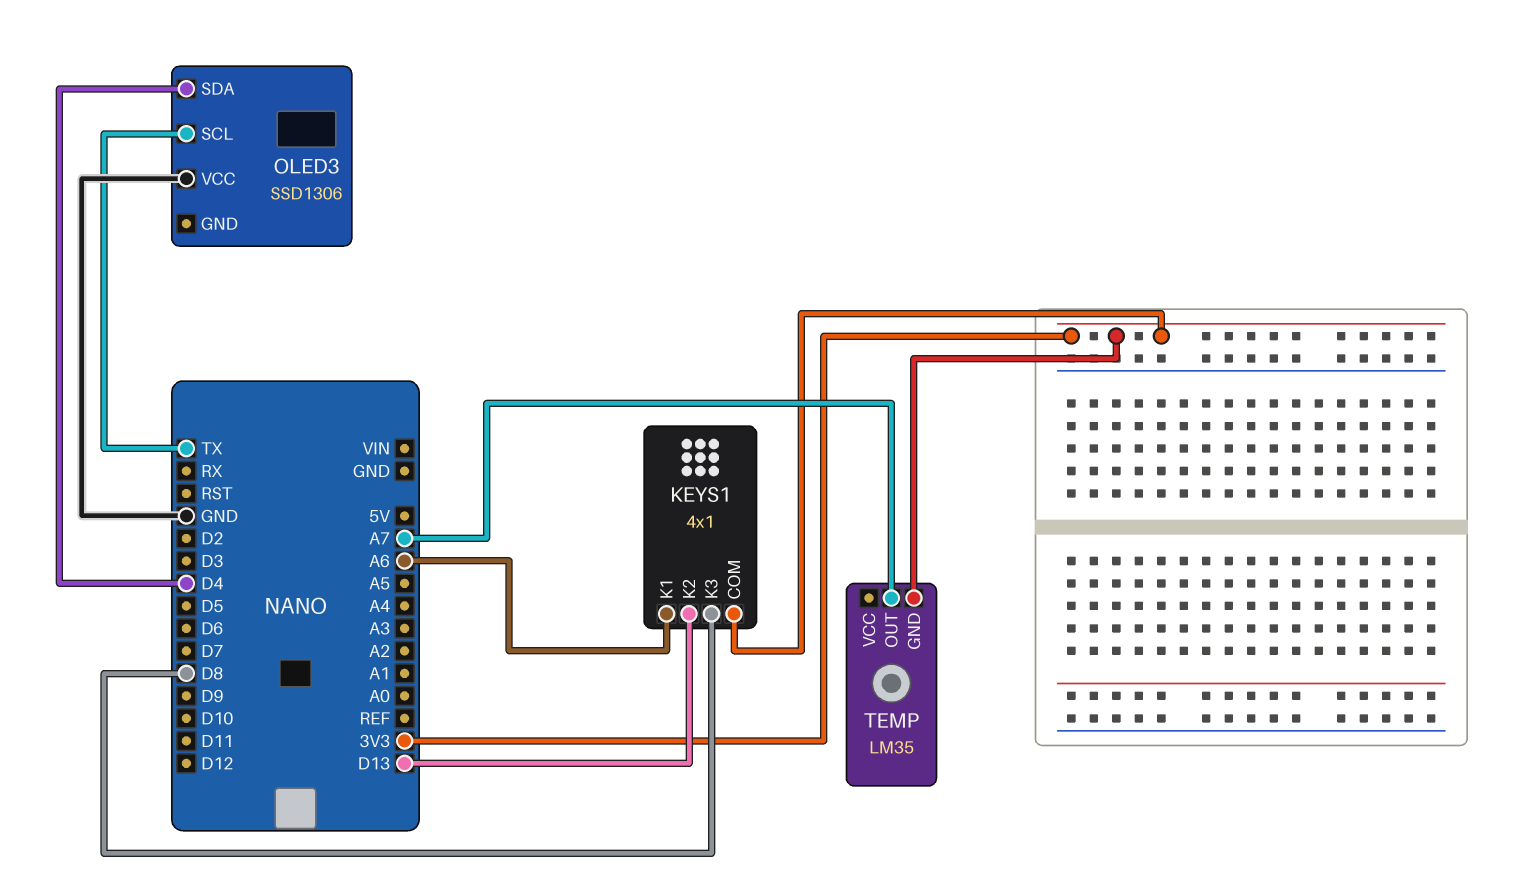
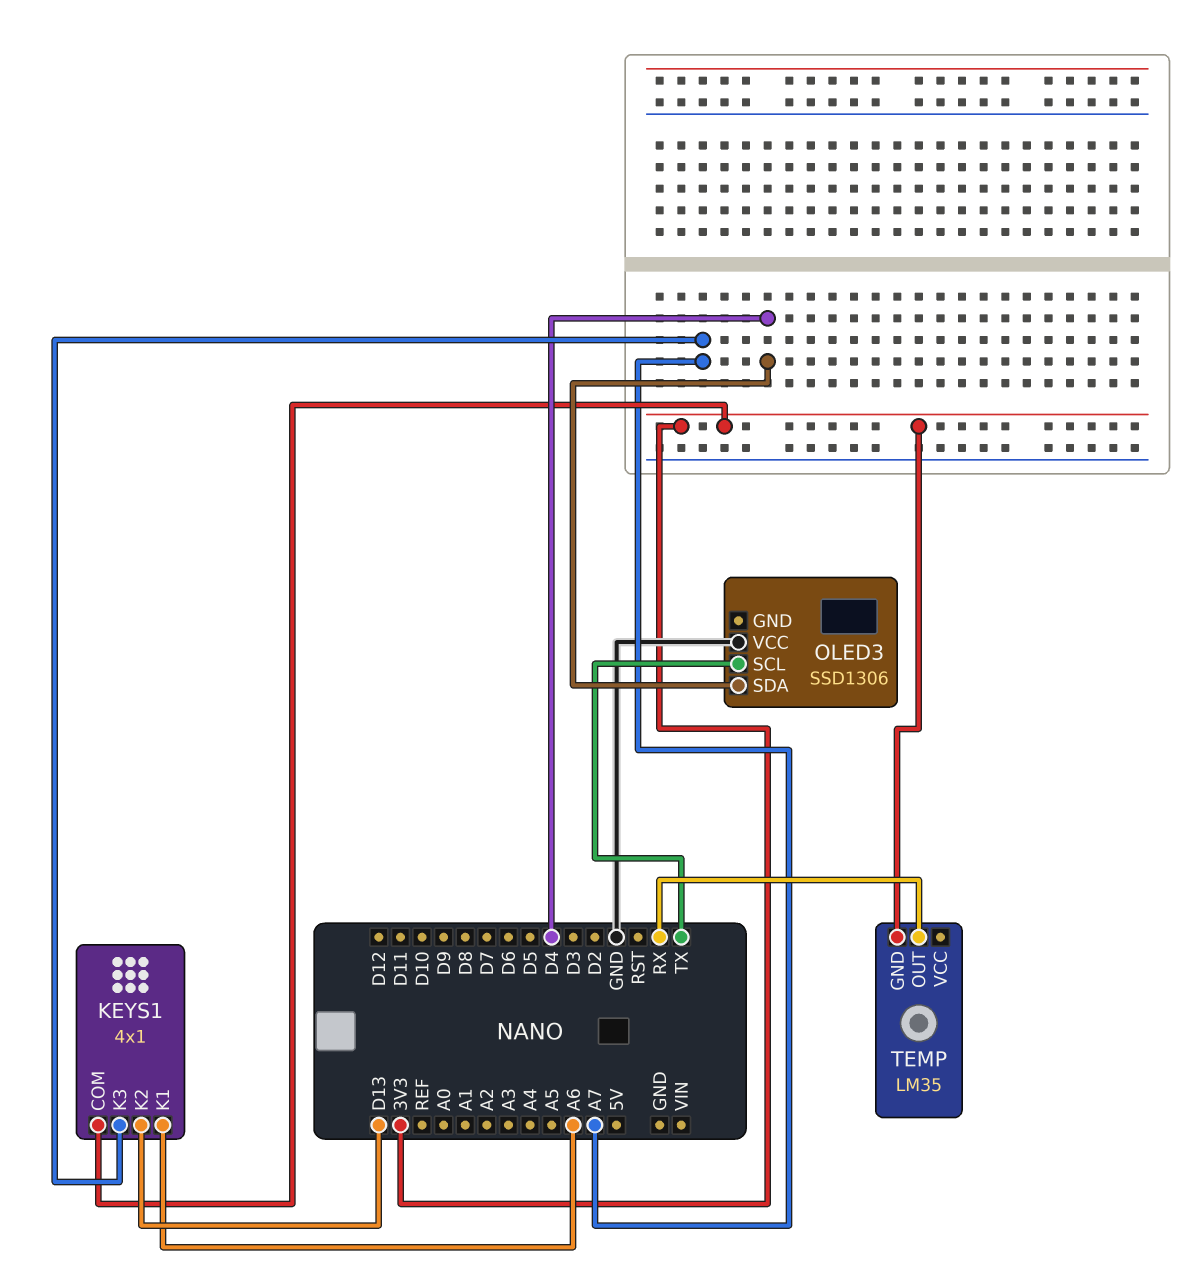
KEYS1 pin K3: D8 -> A7
TEMP pin OUT: A7 -> RX

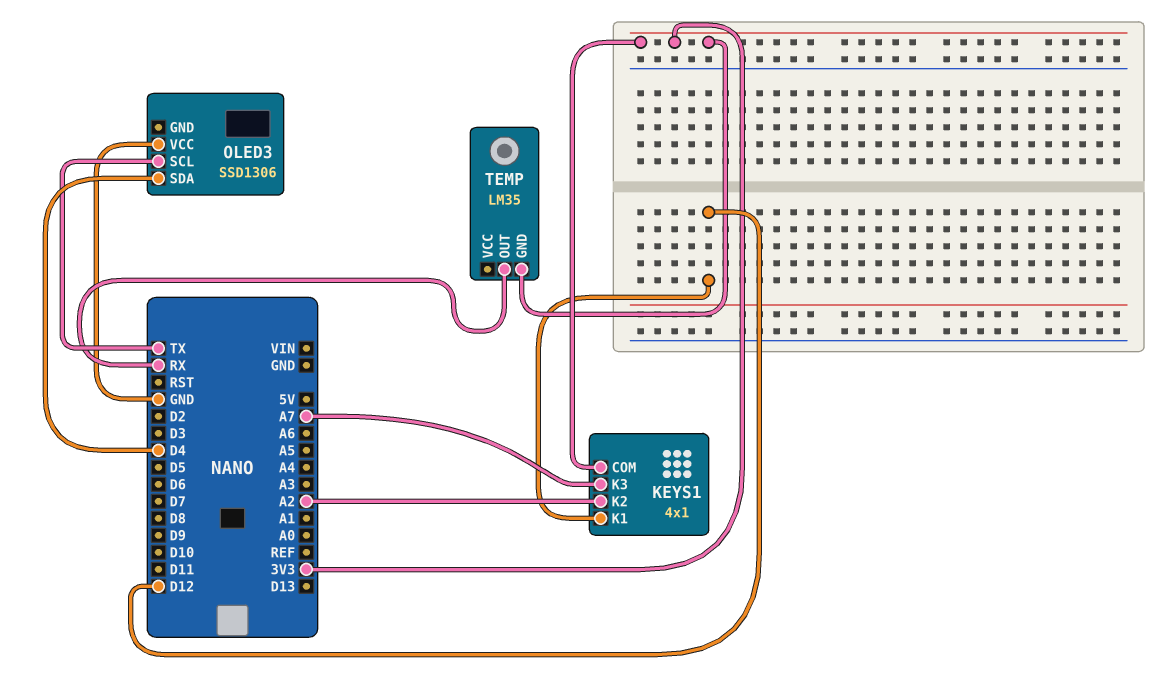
KEYS1 pin K1: A6 -> D12
KEYS1 pin K2: D13 -> A2

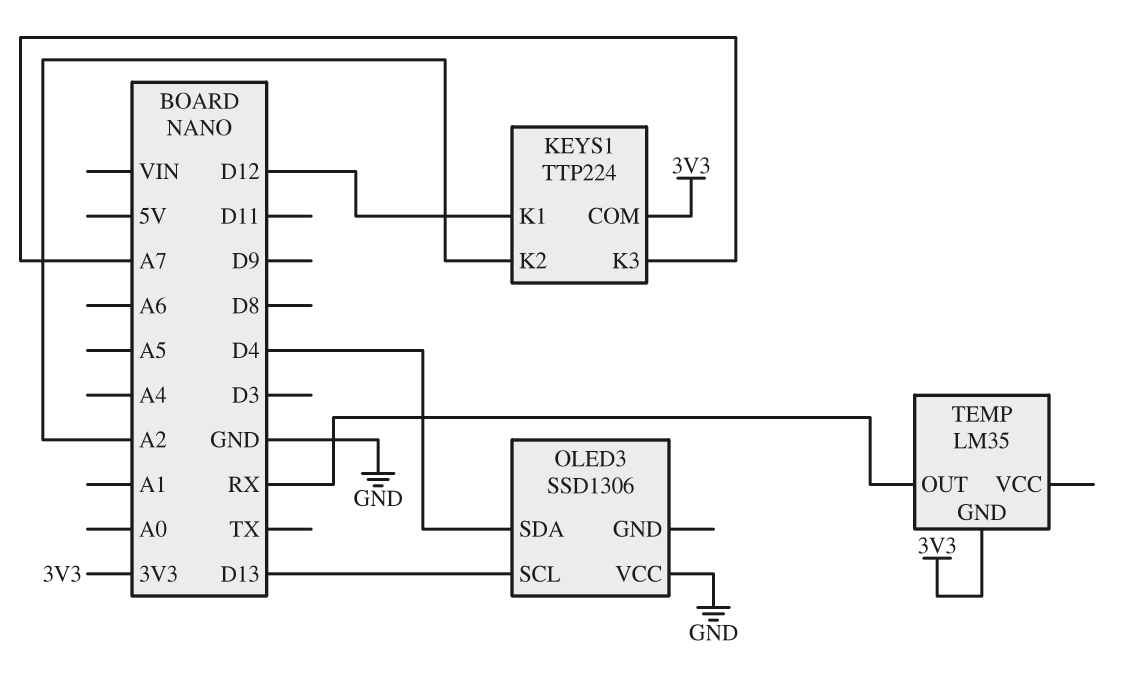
KEYS1: 4x1 -> TTP224
OLED3 pin SCL: TX -> D13

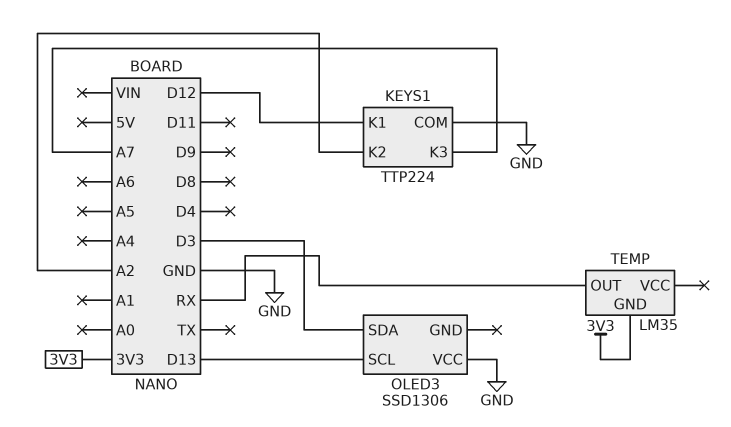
KEYS1 pin COM: 3V3 -> GND
OLED3 pin SDA: D4 -> D3

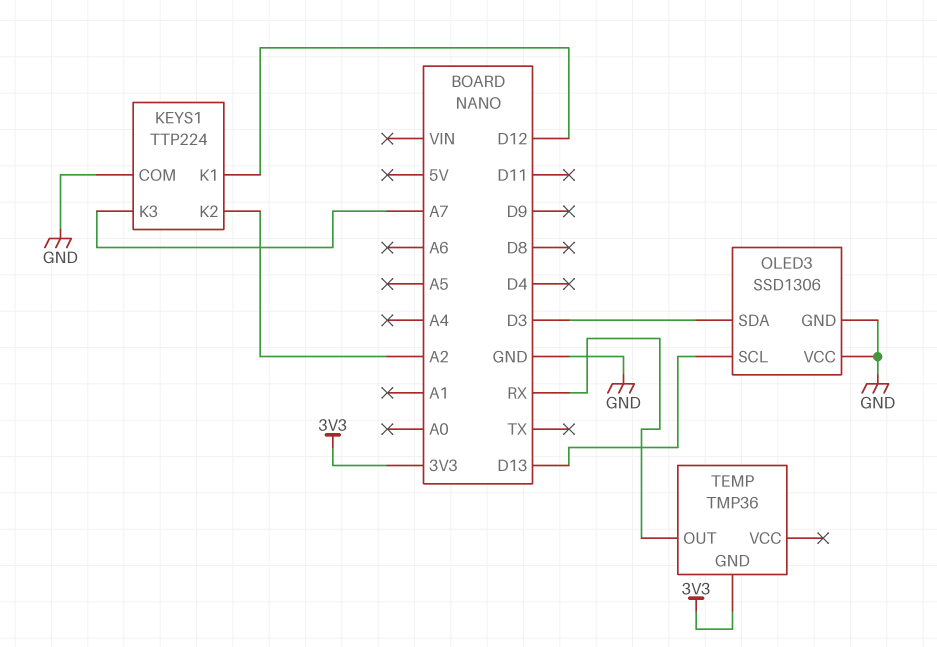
OLED3 pin GND: none -> GND
TEMP: LM35 -> TMP36

